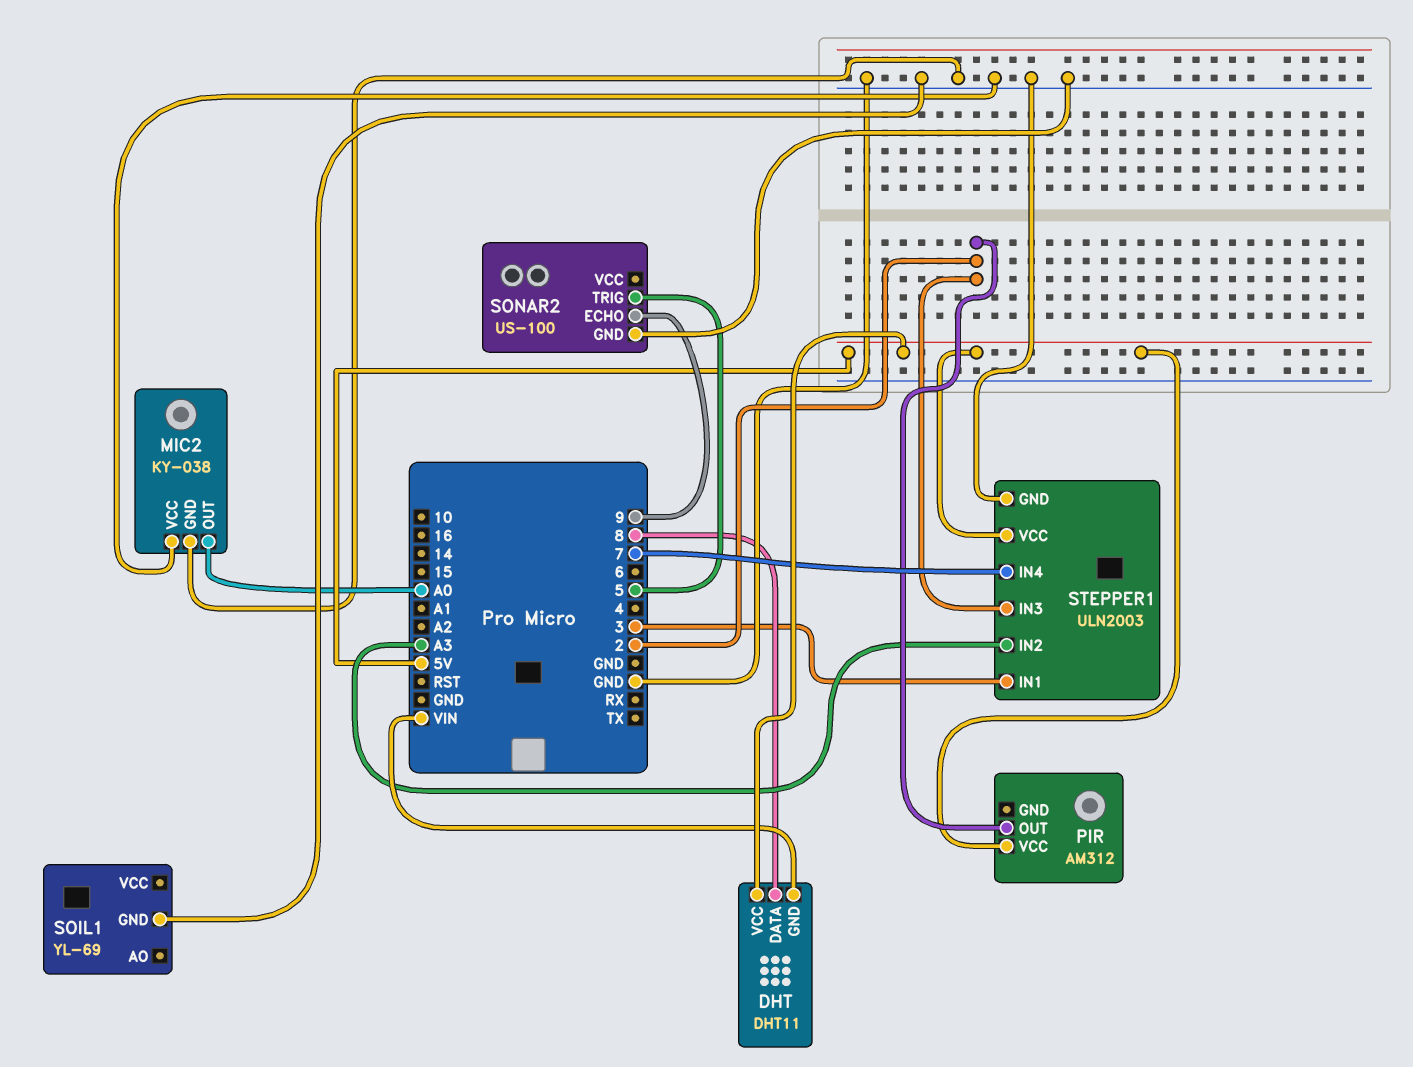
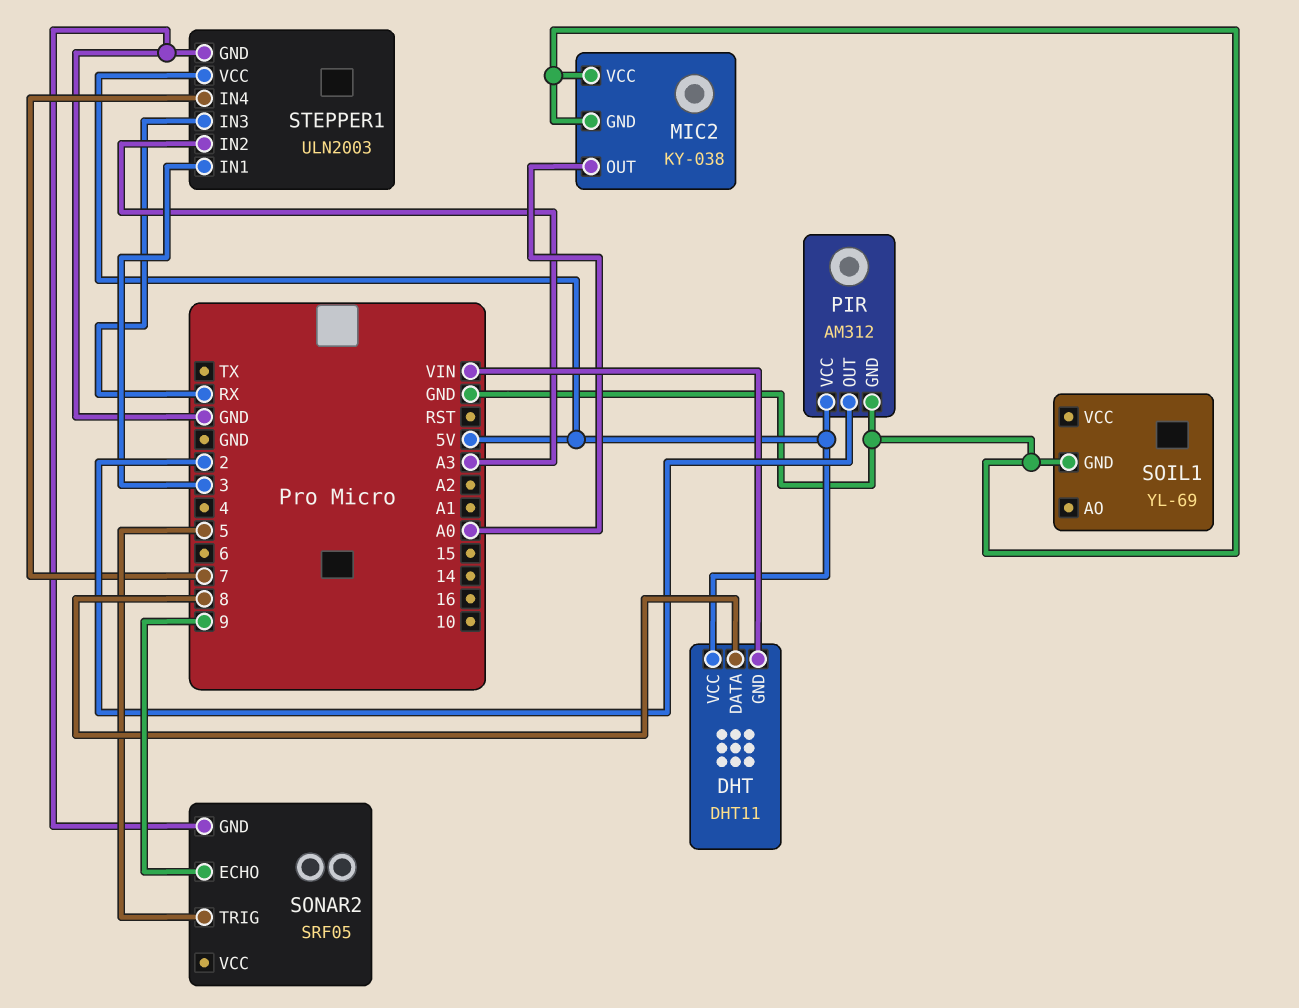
PIR pin GND: none -> GND
SONAR2: US-100 -> SRF05
STEPPER1 pin IN3: 2 -> RX

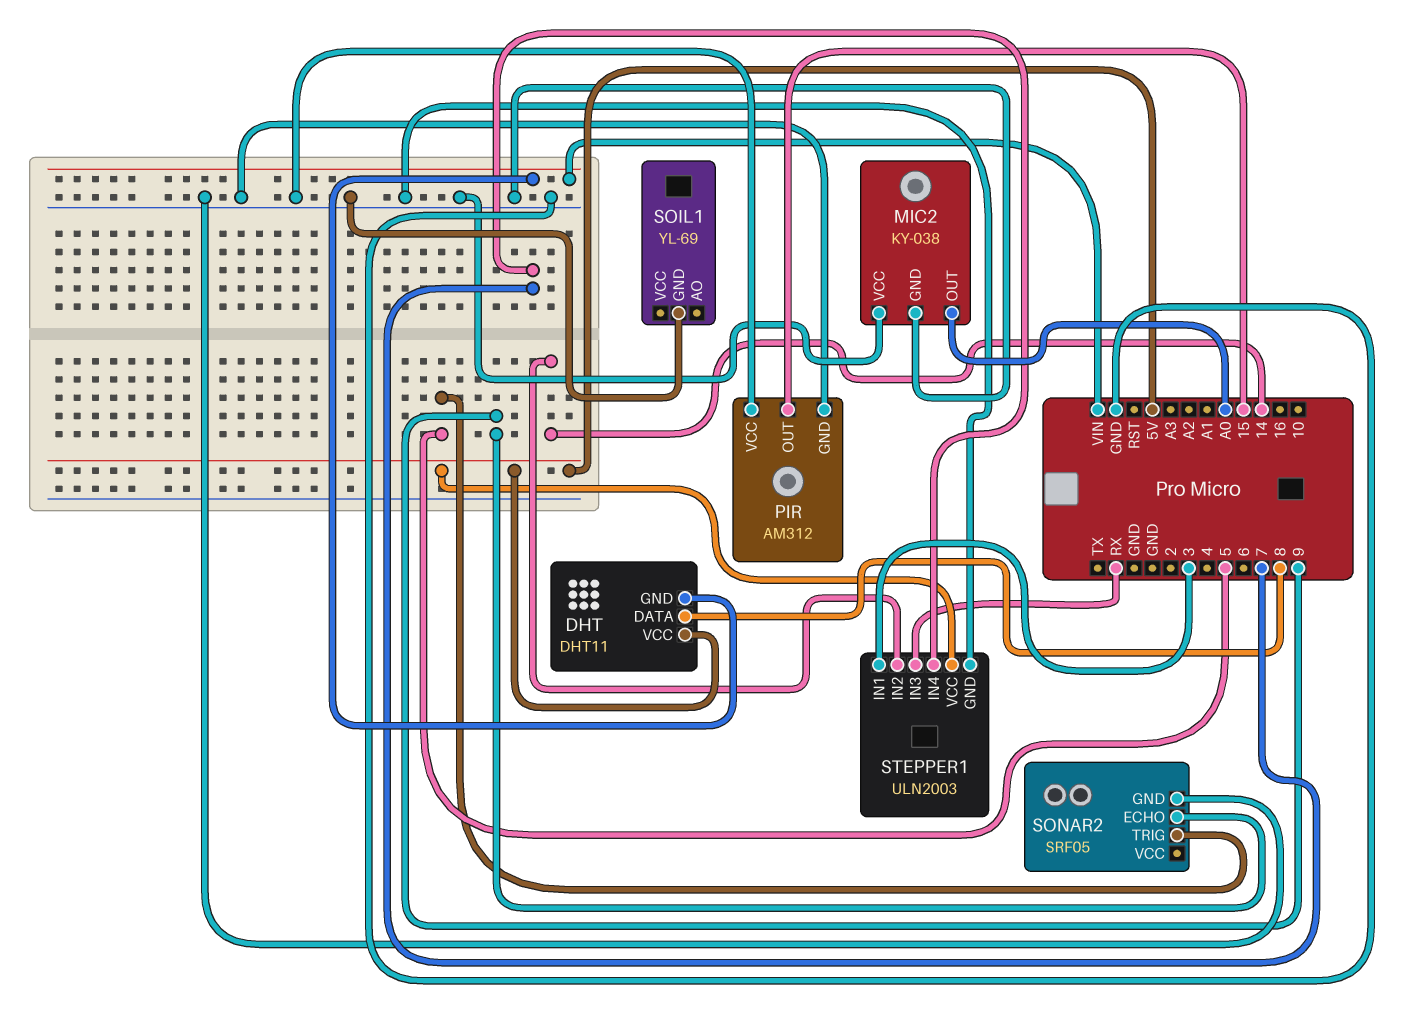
PIR pin OUT: 2 -> 15
PIR pin VCC: 5V -> GND
STEPPER1 pin IN2: A3 -> 14

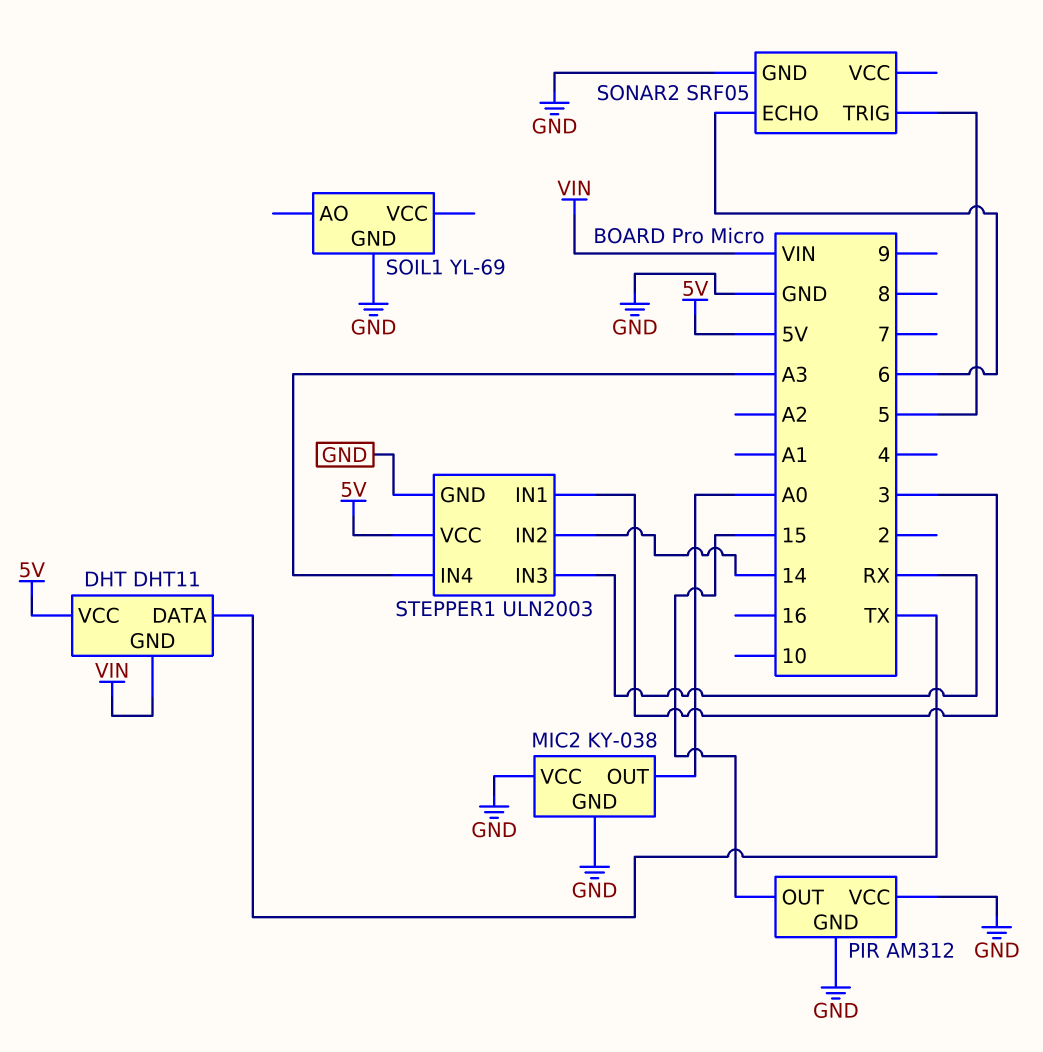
DHT pin DATA: 8 -> TX
SONAR2 pin ECHO: 9 -> 6
STEPPER1 pin IN4: 7 -> A3

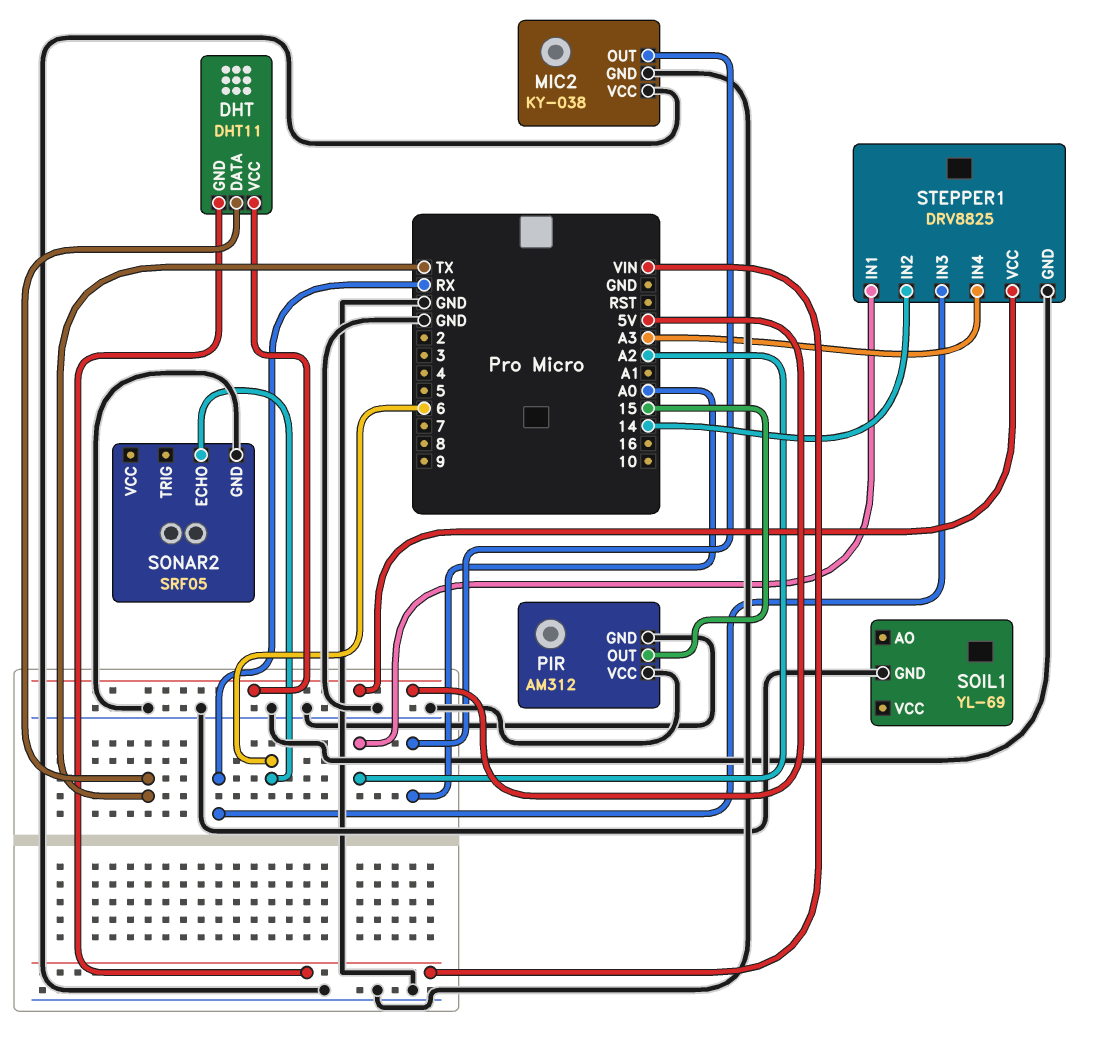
SONAR2 pin TRIG: 5 -> none
STEPPER1: ULN2003 -> DRV8825
STEPPER1 pin IN1: 3 -> A2

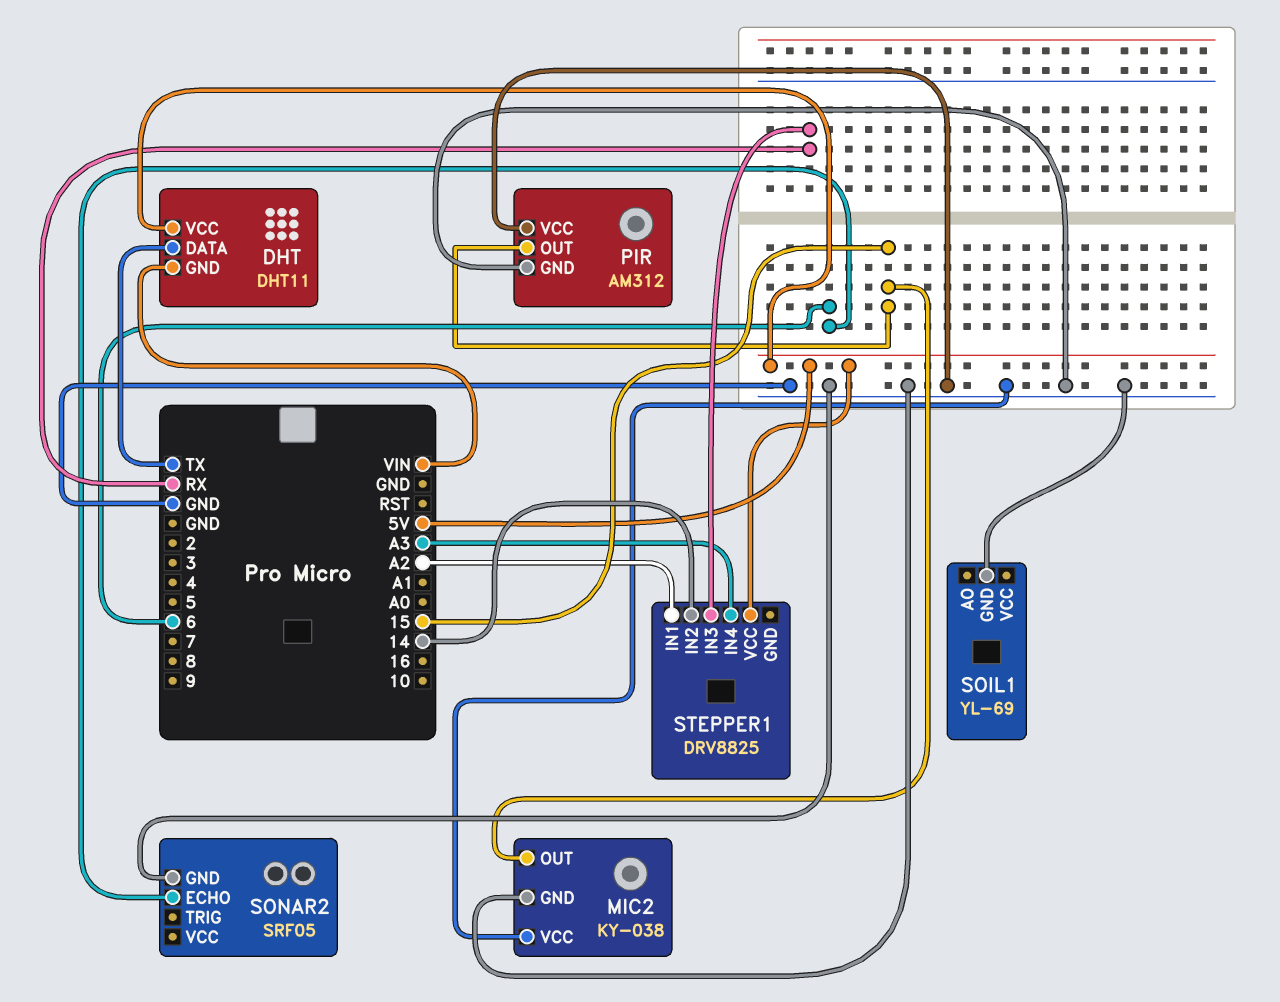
MIC2 pin OUT: A0 -> 15
STEPPER1 pin GND: GND -> none

